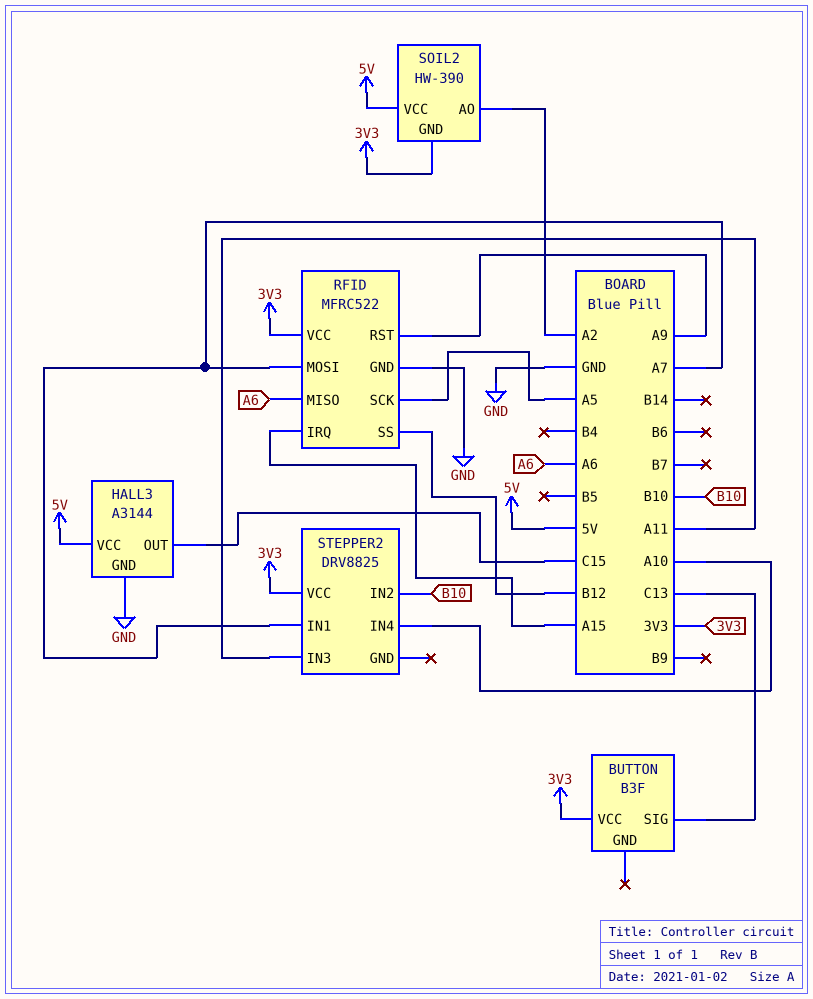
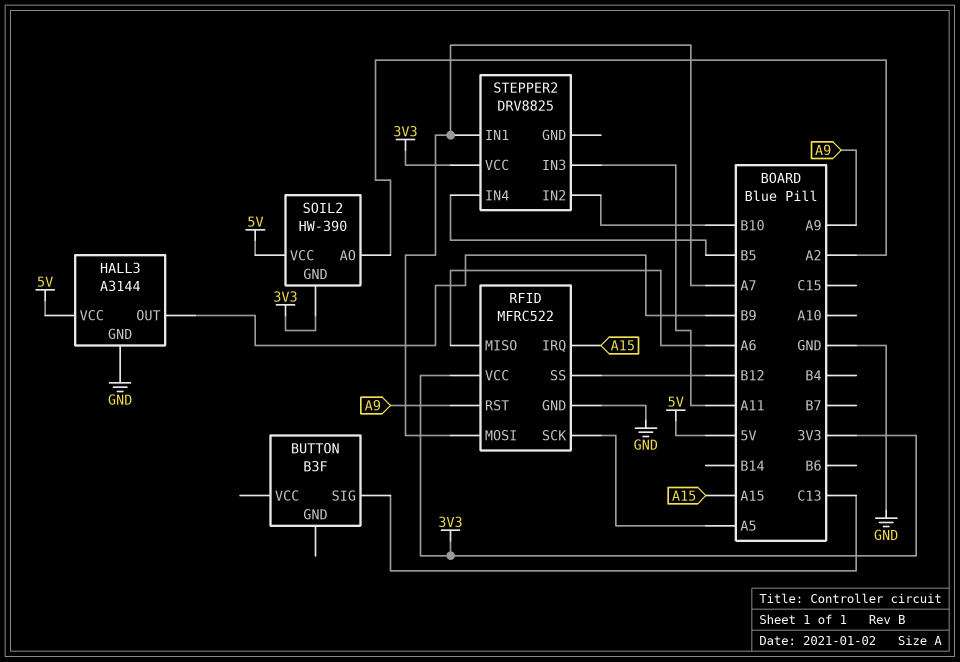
BUTTON pin VCC: 3V3 -> none
HALL3 pin OUT: C15 -> B9
STEPPER2 pin IN4: A10 -> B5

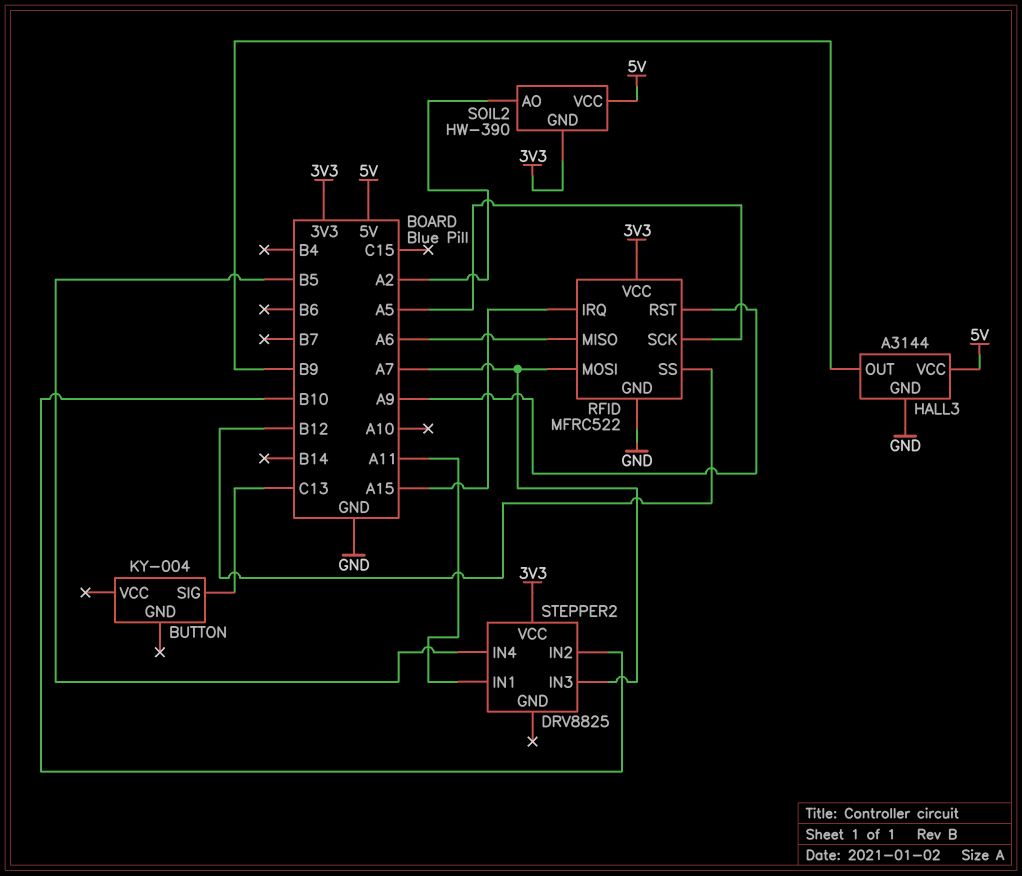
BUTTON: B3F -> KY-004
STEPPER2 pin IN1: A7 -> A11
STEPPER2 pin IN3: A11 -> A7

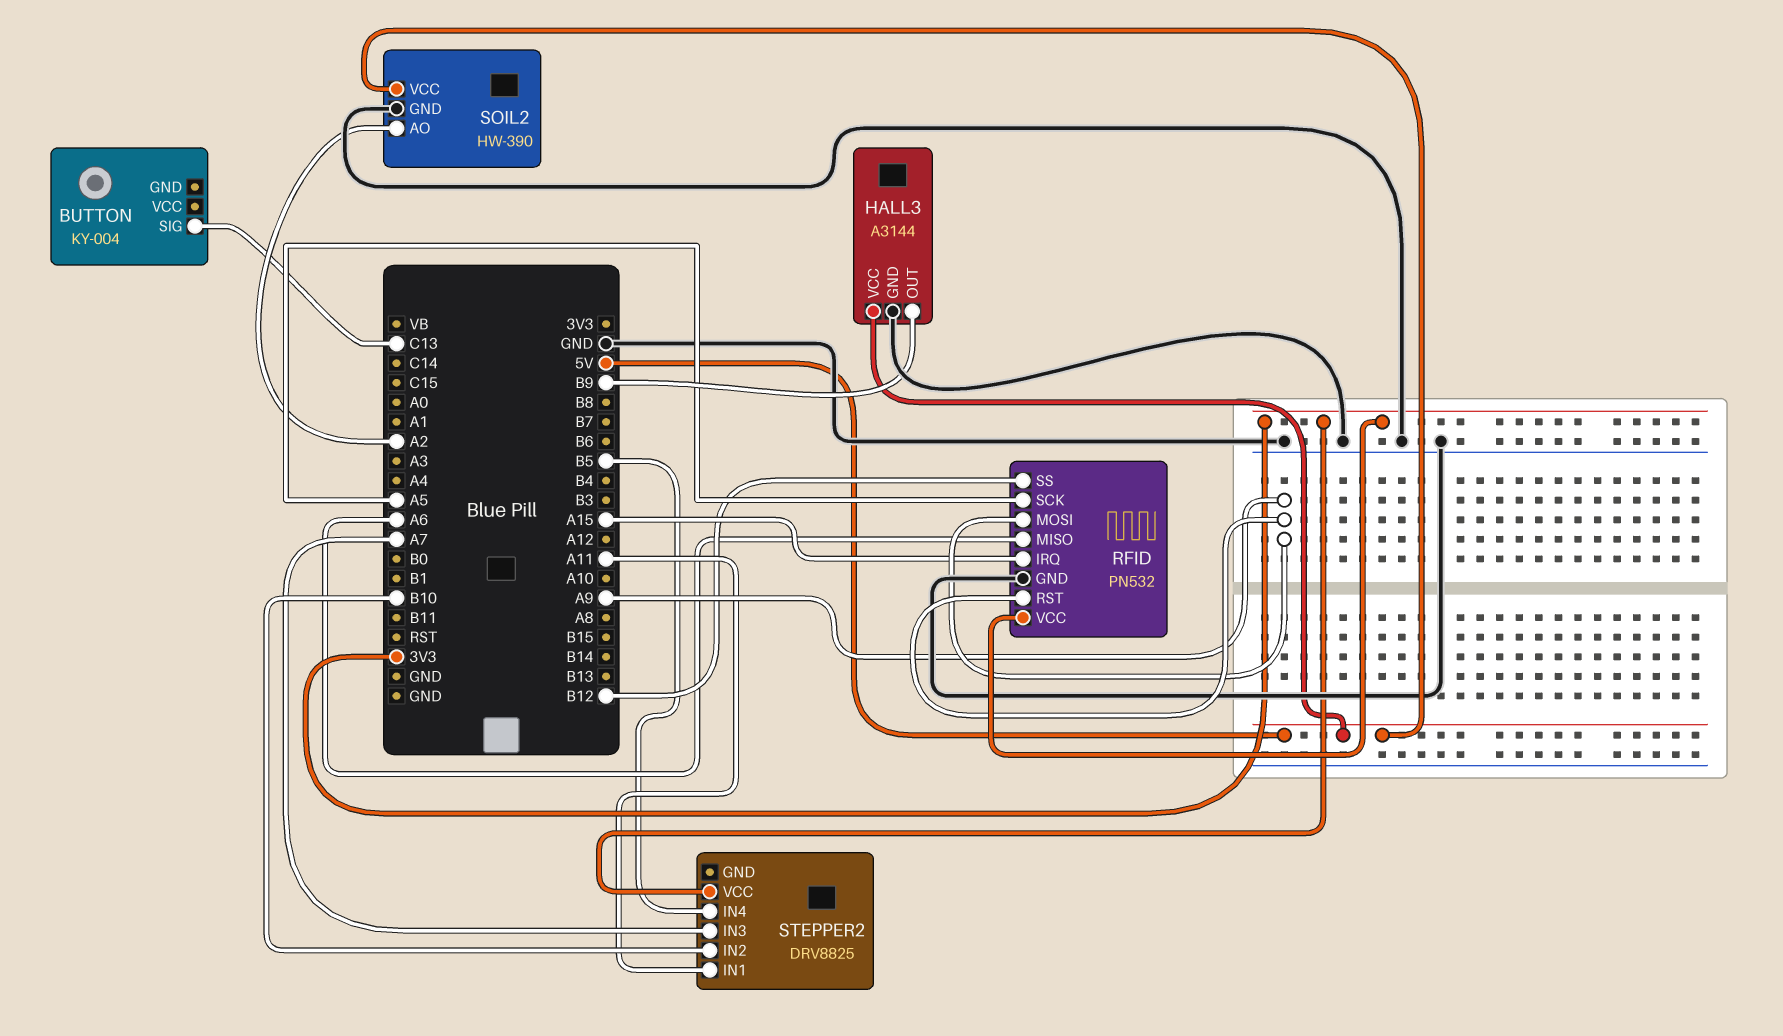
RFID: MFRC522 -> PN532
RFID pin MOSI: A7 -> A9
SOIL2 pin GND: 3V3 -> GND

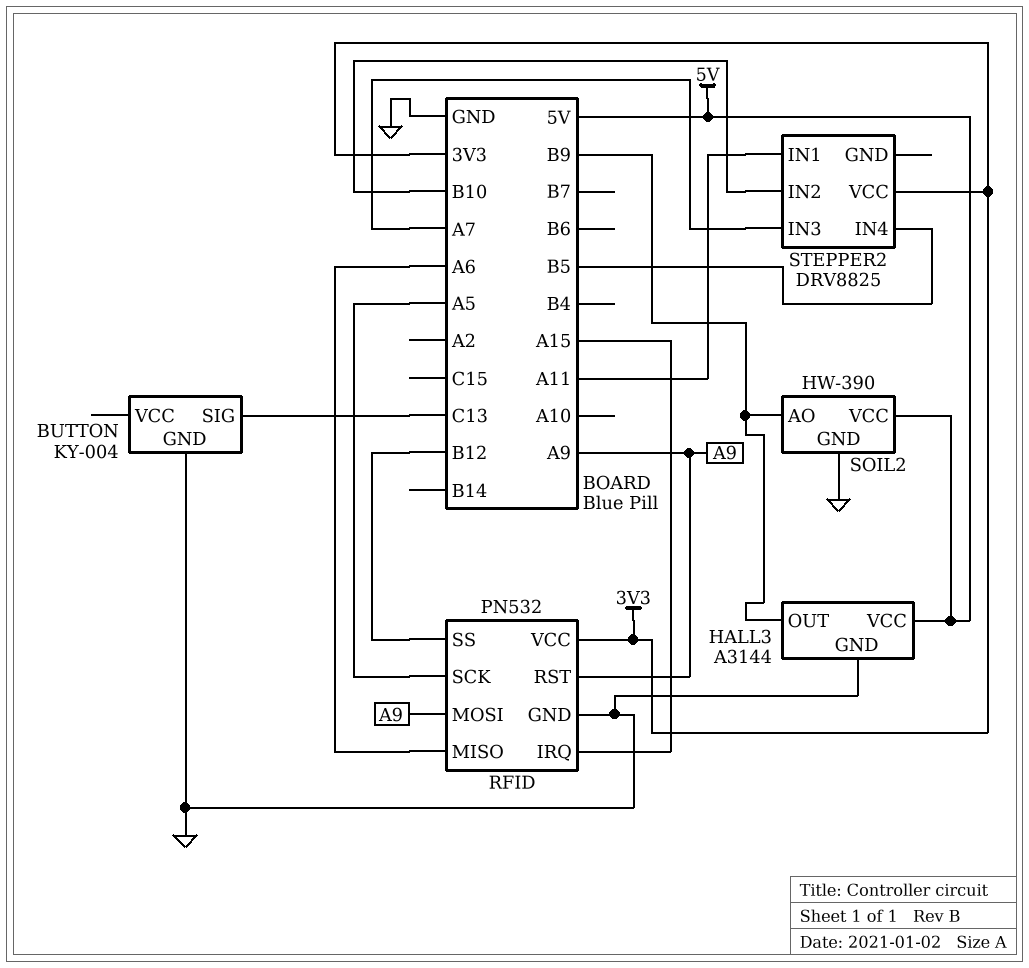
BUTTON pin GND: none -> GND
SOIL2 pin AO: A2 -> B9

